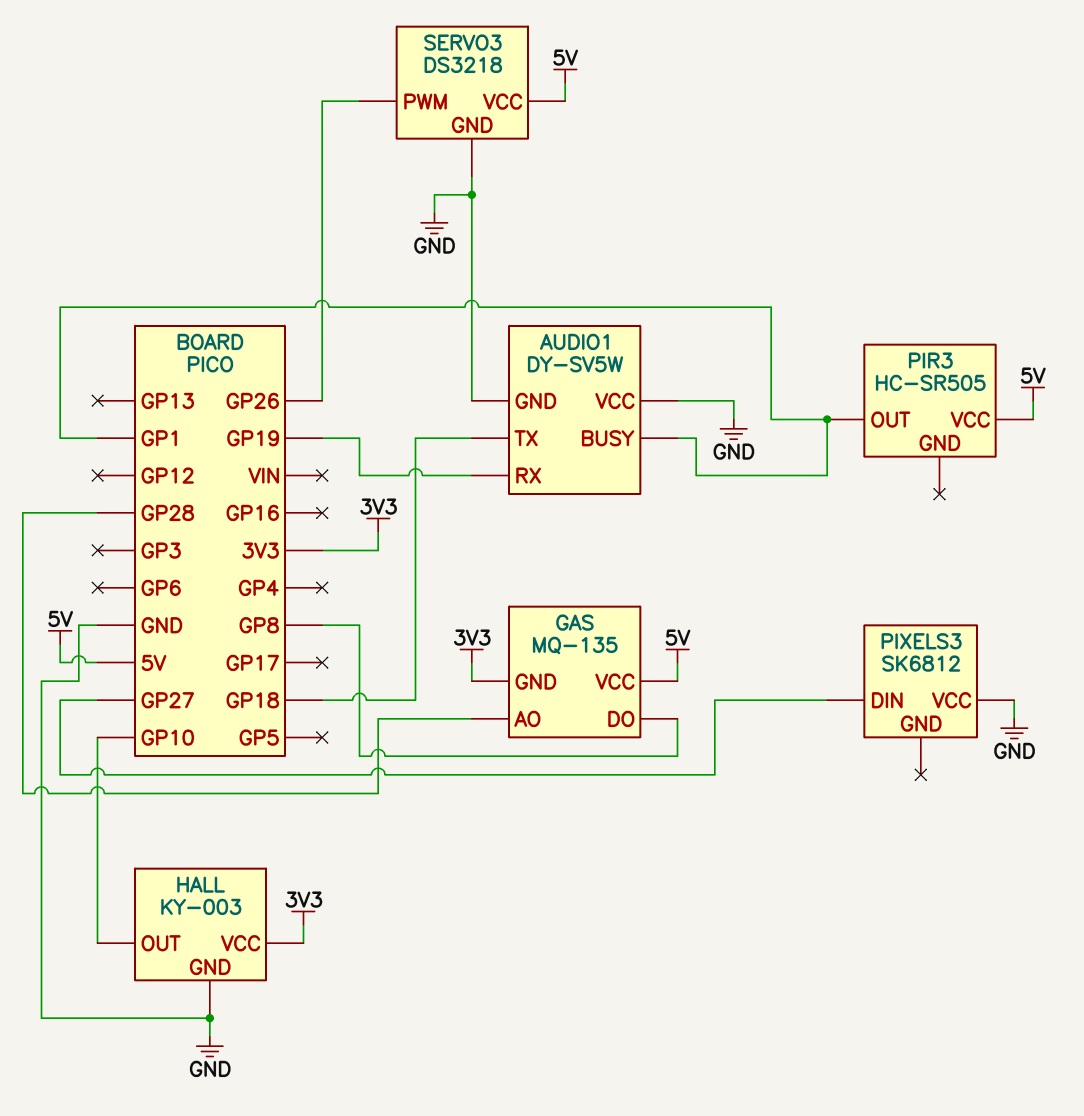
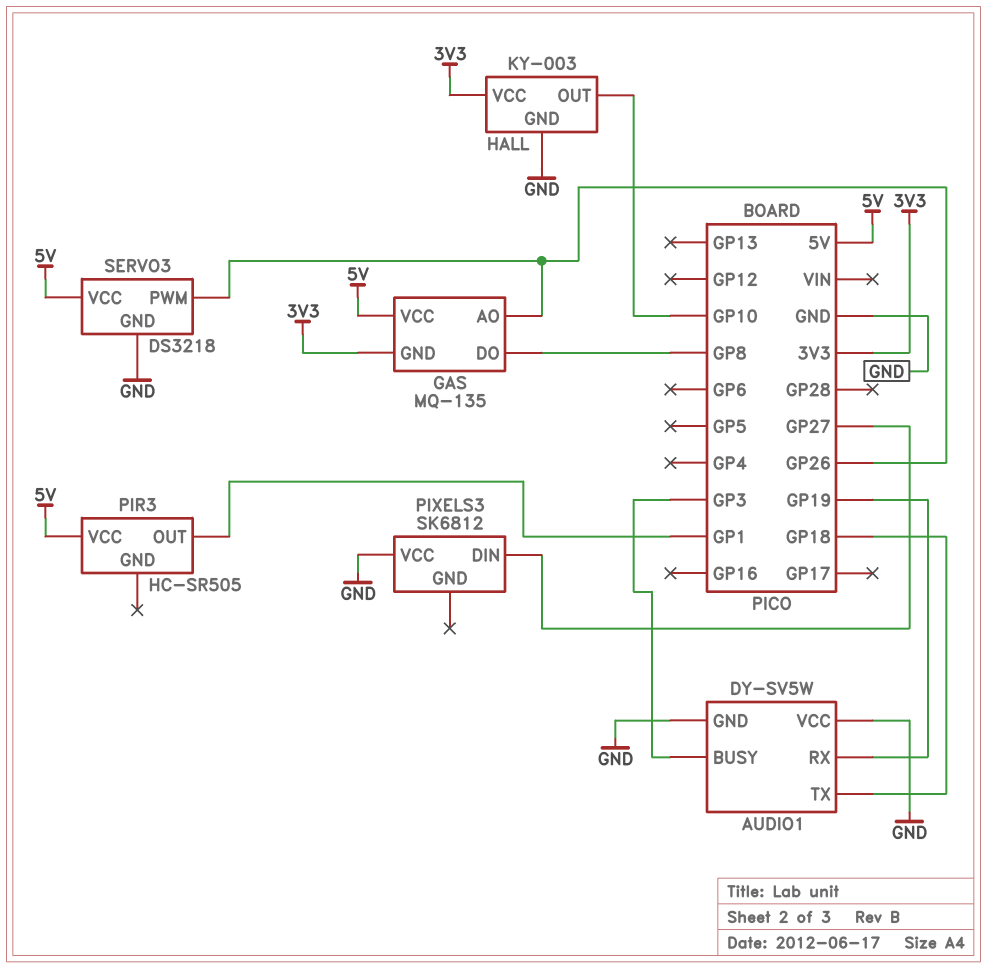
AUDIO1 pin BUSY: GP1 -> GP3
GAS pin AO: GP28 -> GP26

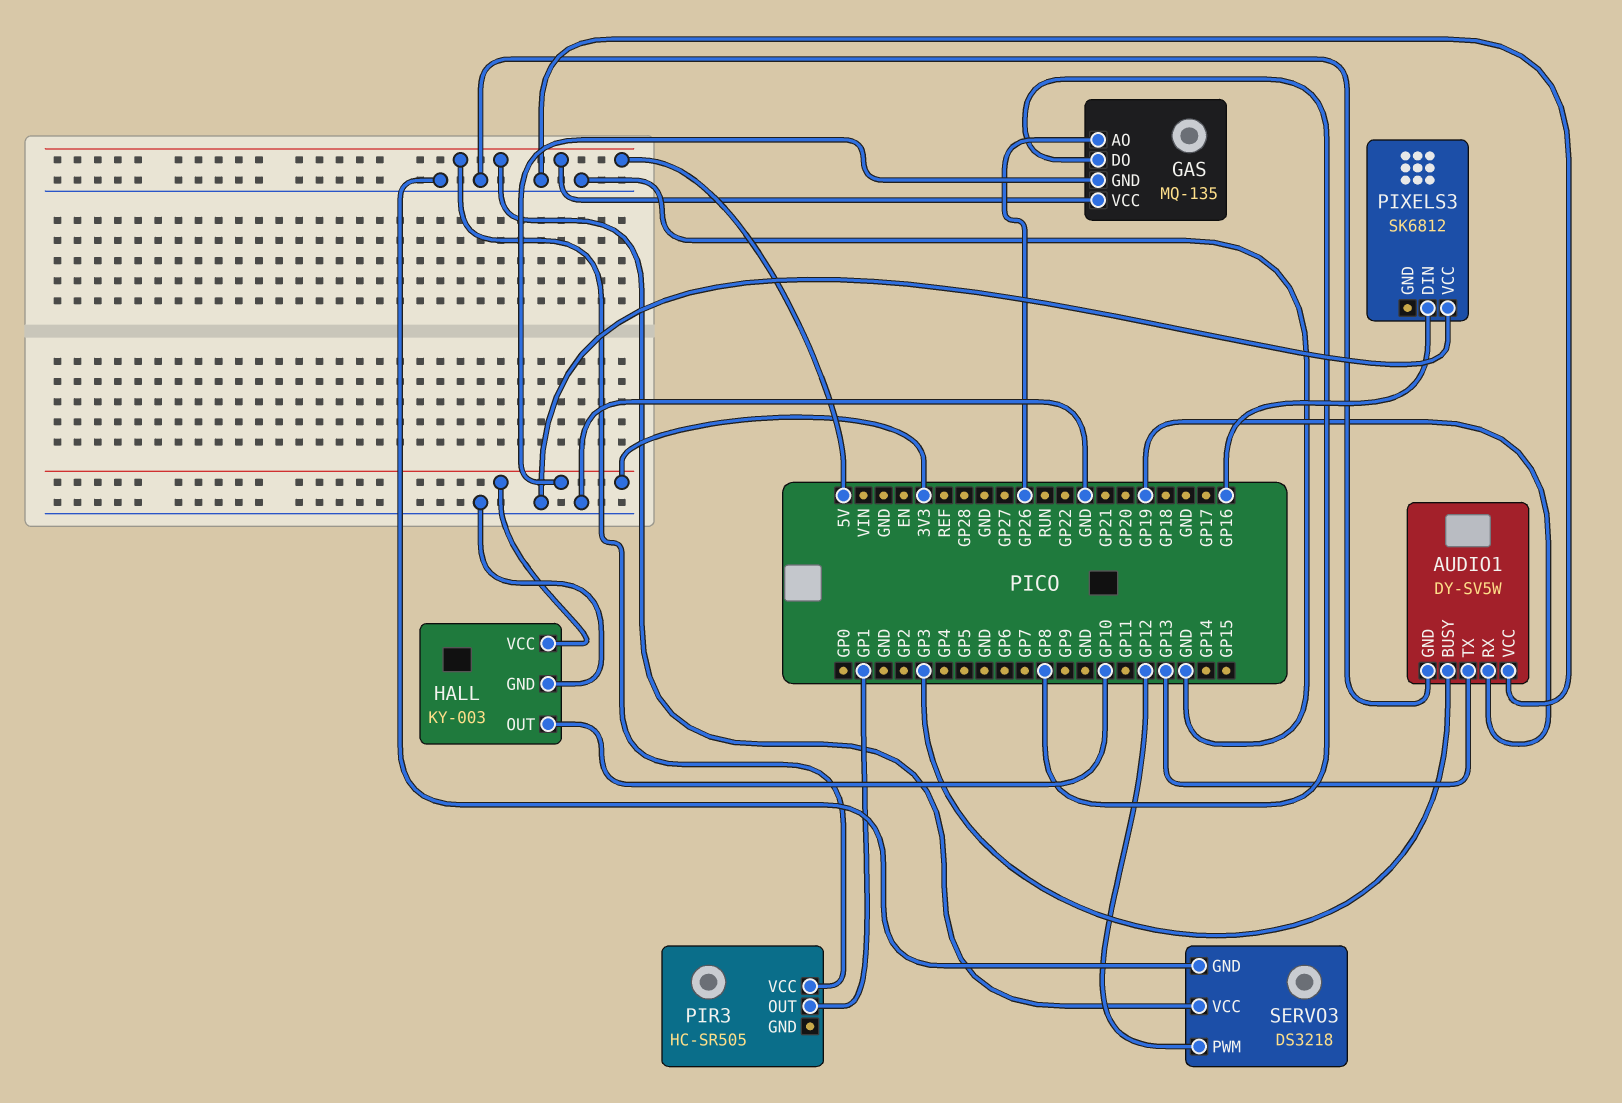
AUDIO1 pin TX: GP18 -> GP13
PIXELS3 pin DIN: GP27 -> GP16
SERVO3 pin PWM: GP26 -> GP12

